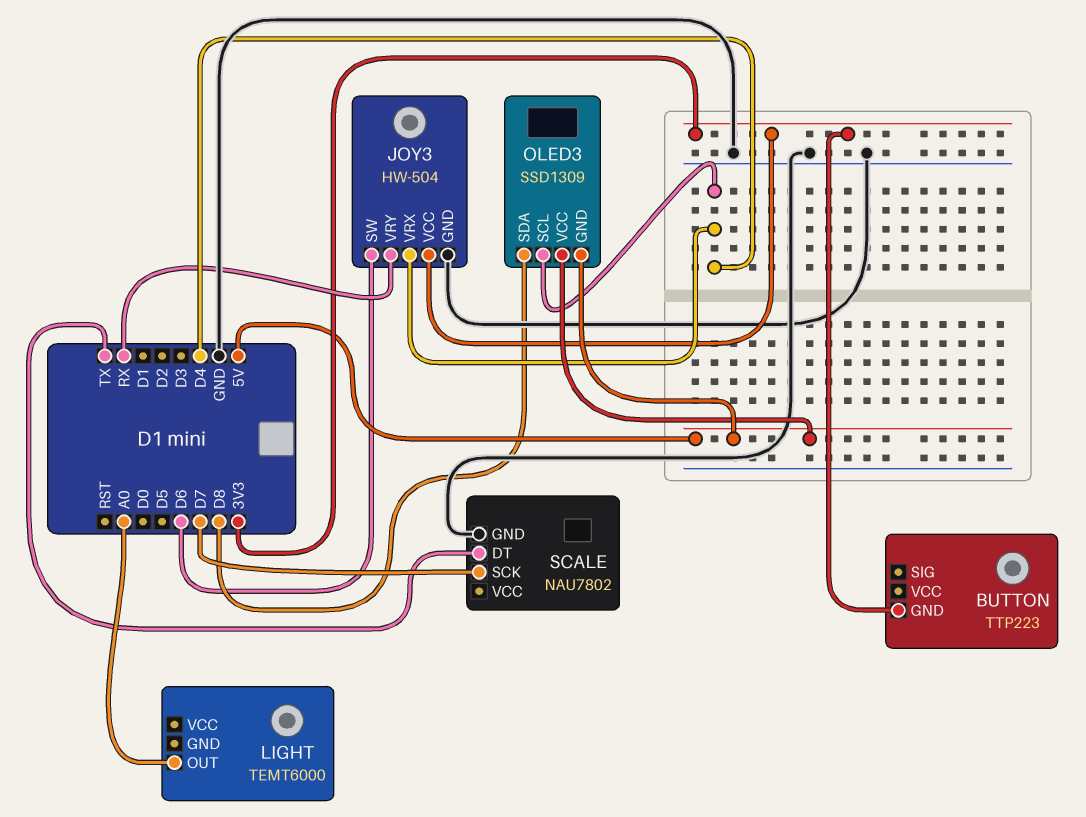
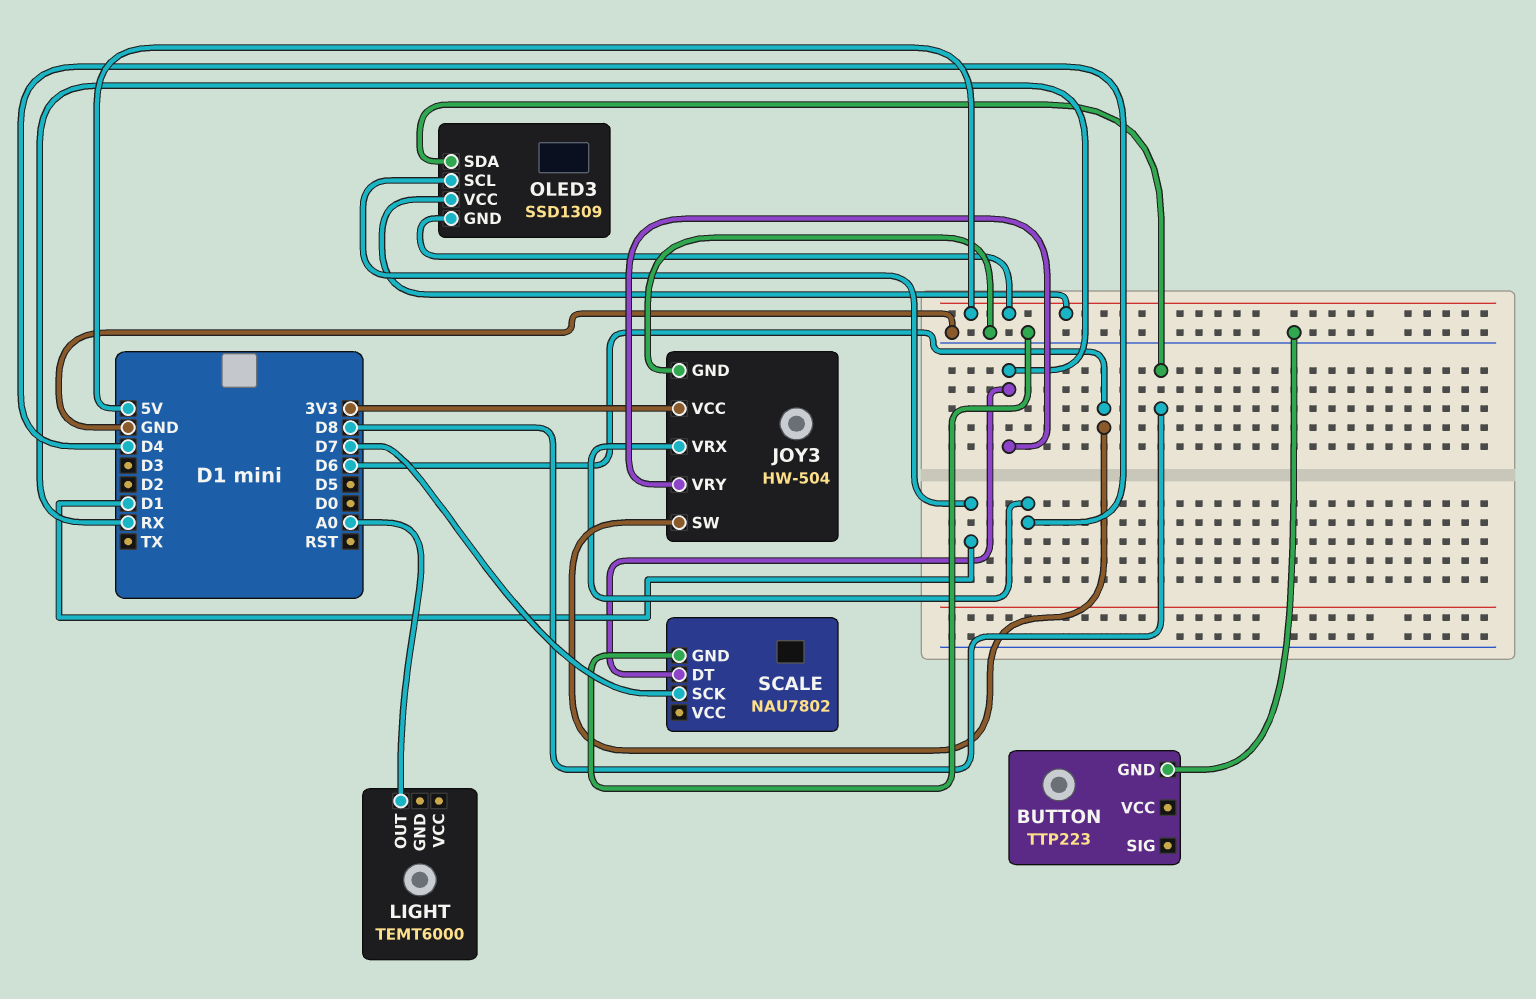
BUTTON pin GND: 3V3 -> GND
OLED3 pin SCL: D4 -> D1
SCALE pin DT: TX -> RX

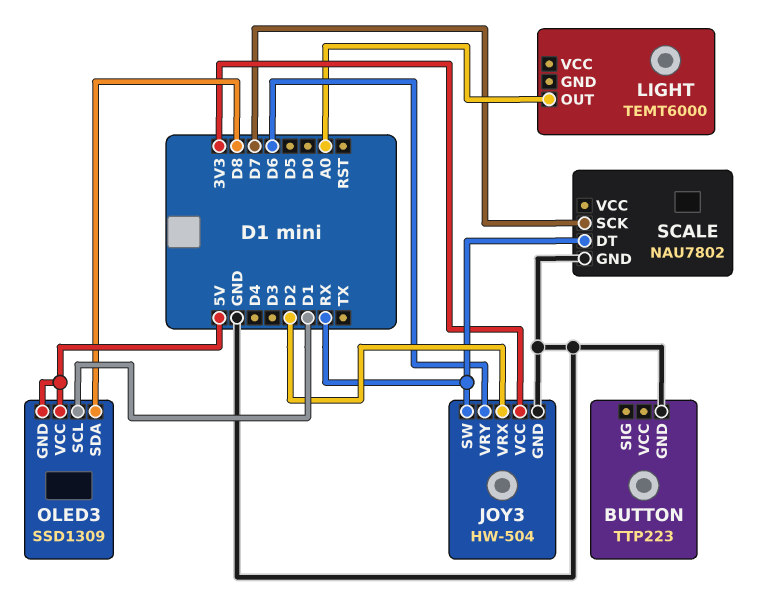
JOY3 pin SW: D6 -> RX
JOY3 pin VRX: D4 -> D2
JOY3 pin VRY: RX -> D6

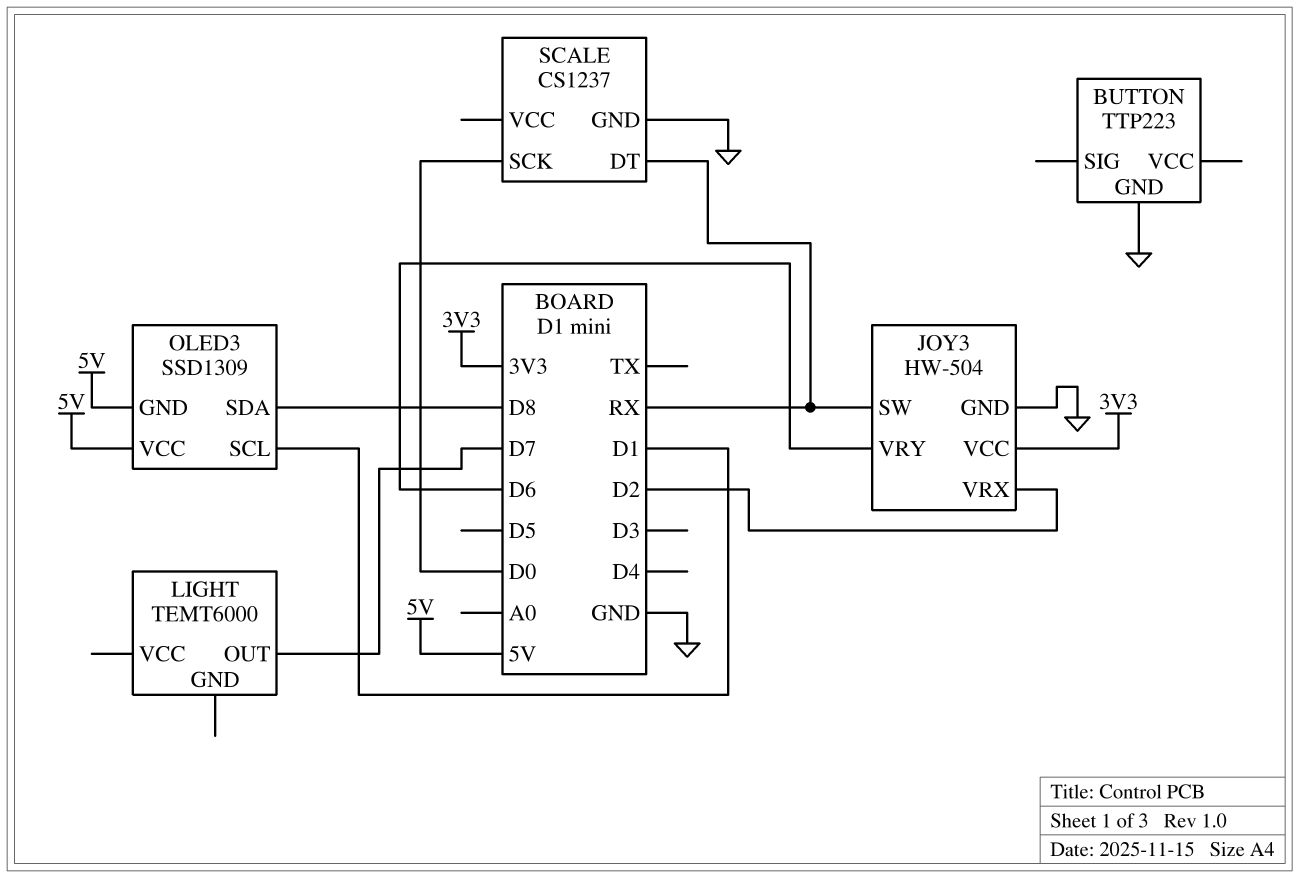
LIGHT pin OUT: A0 -> D7
SCALE: NAU7802 -> CS1237
SCALE pin SCK: D7 -> D0

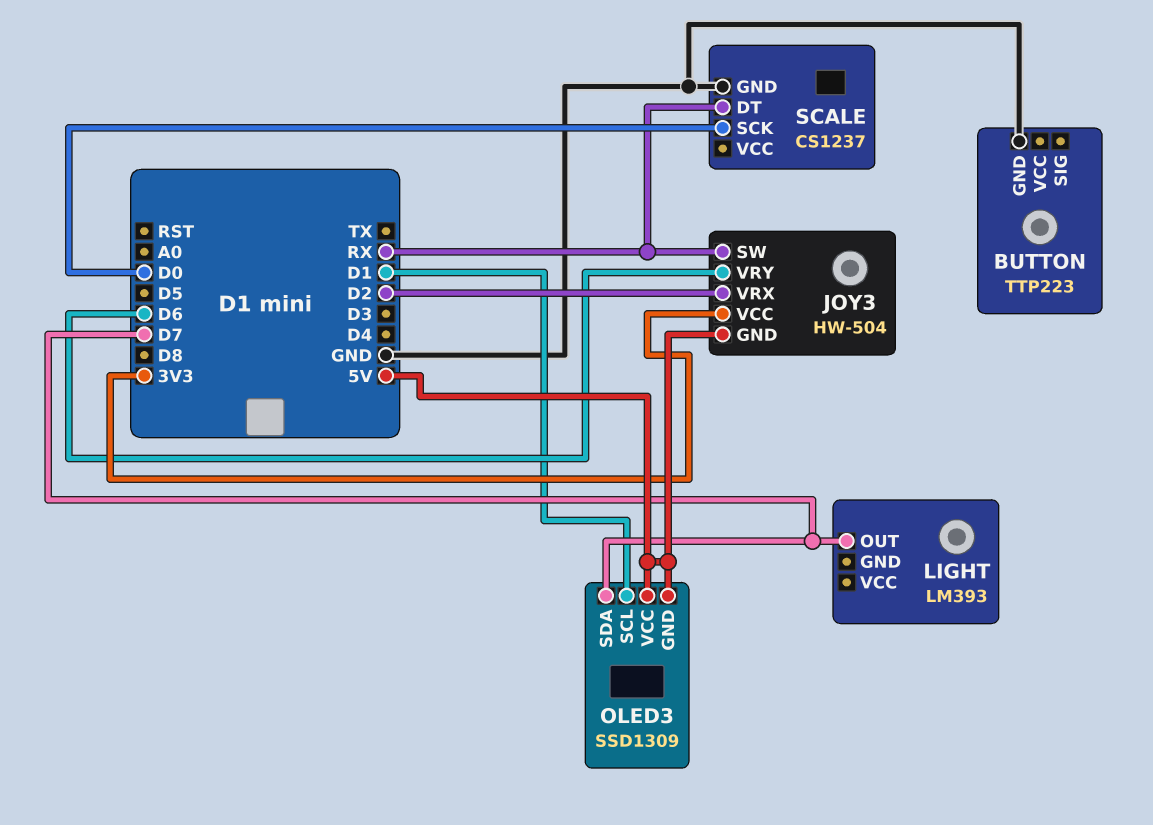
JOY3 pin GND: GND -> 5V
LIGHT: TEMT6000 -> LM393
OLED3 pin SDA: D8 -> D7

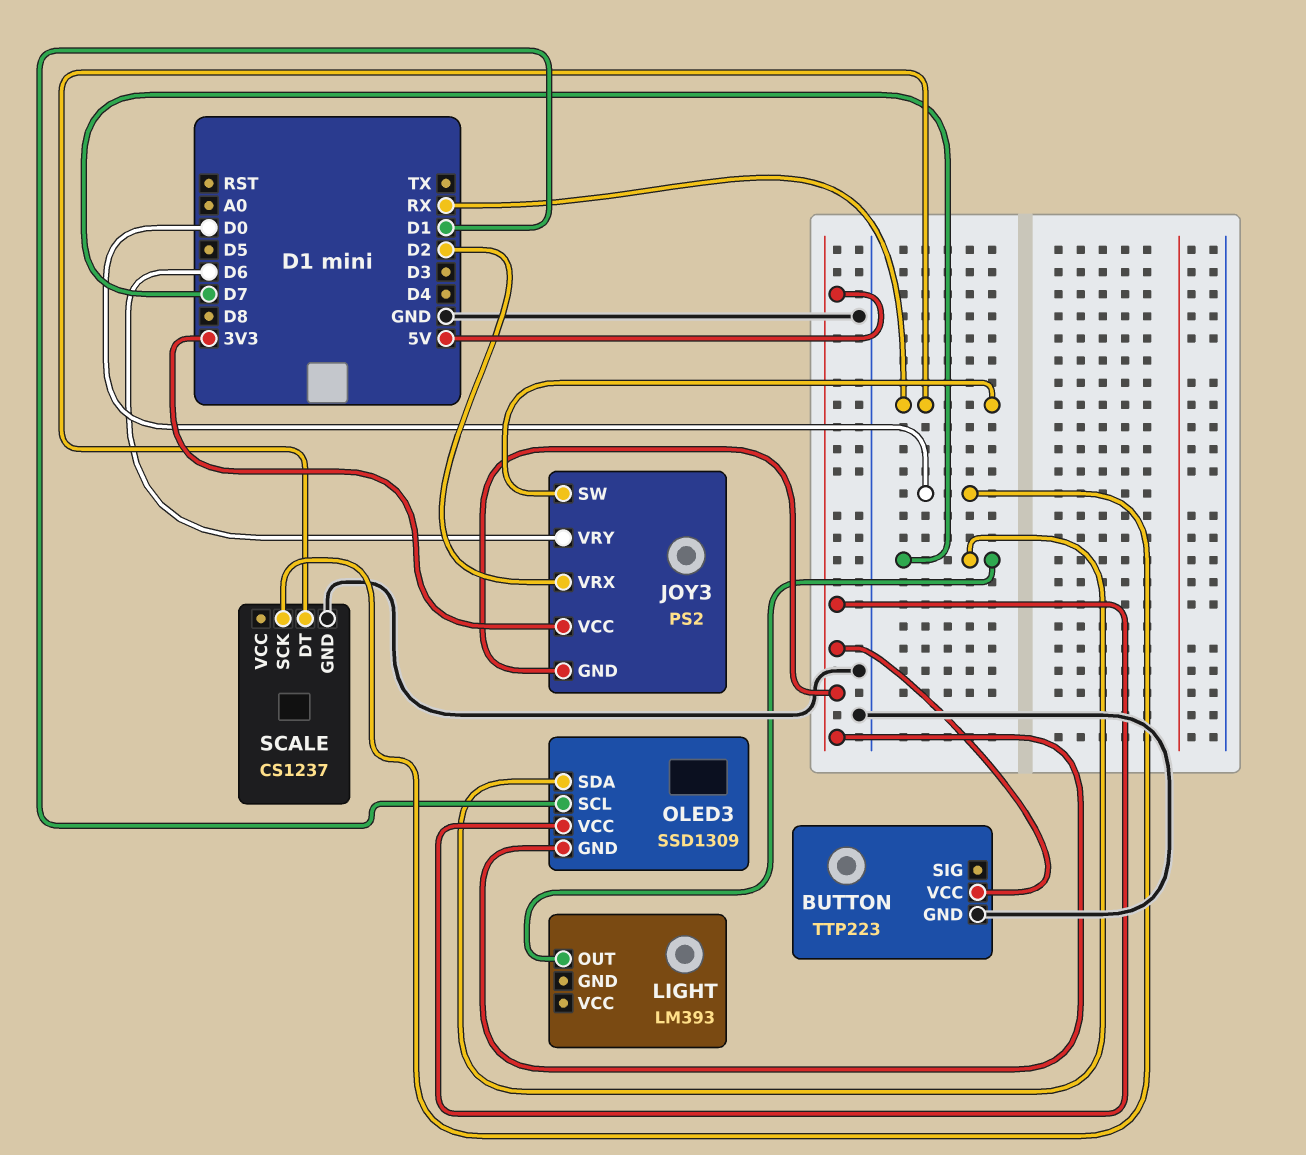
BUTTON pin VCC: none -> 5V
JOY3: HW-504 -> PS2

